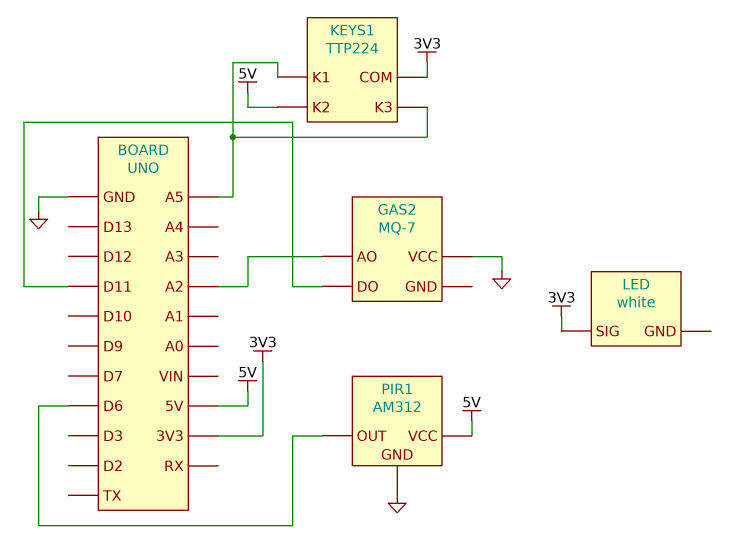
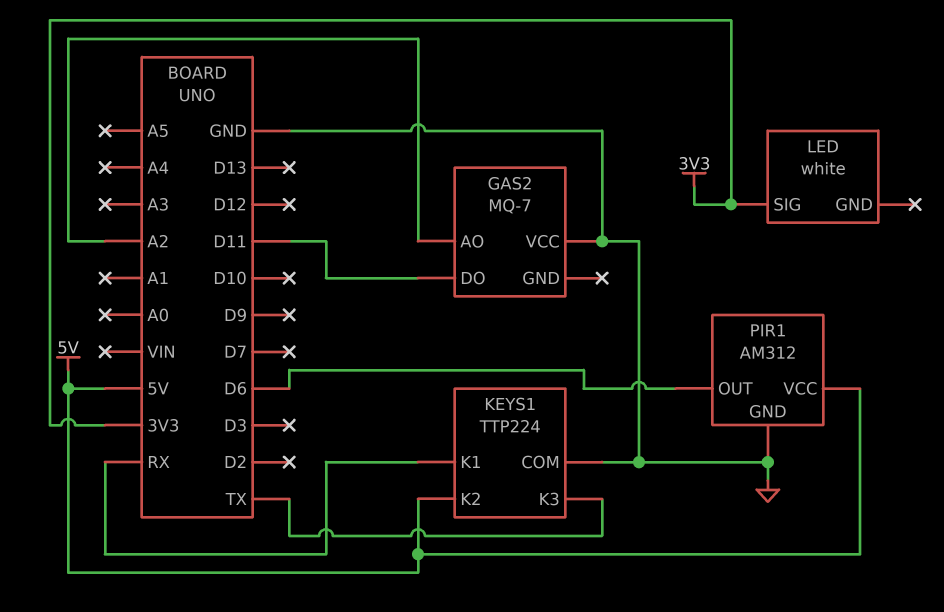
KEYS1 pin COM: 3V3 -> GND
KEYS1 pin K1: A5 -> RX
KEYS1 pin K3: A5 -> TX

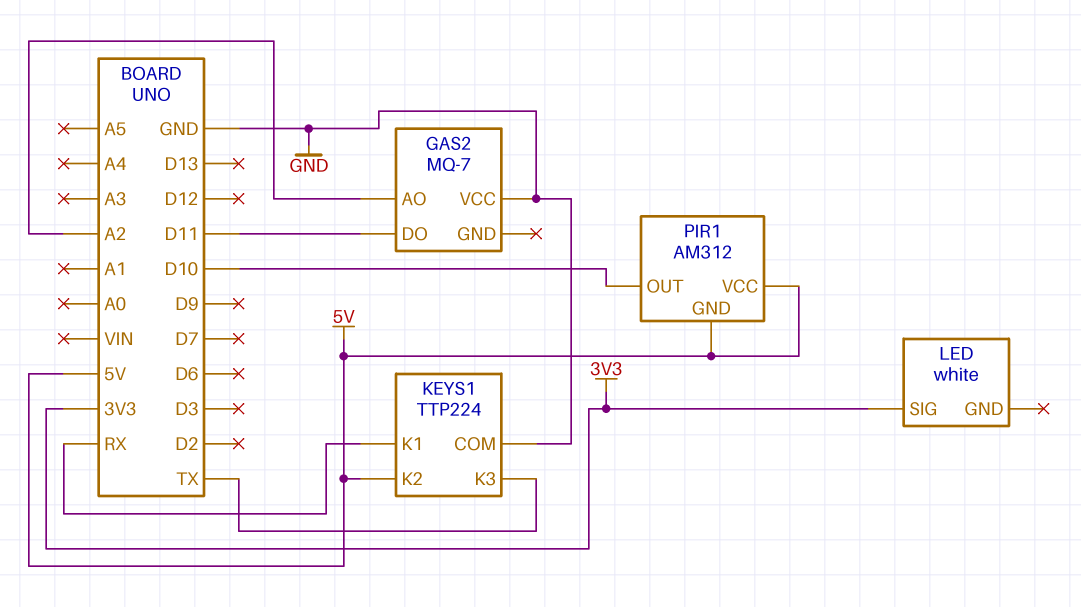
PIR1 pin GND: GND -> 5V
PIR1 pin OUT: D6 -> D10

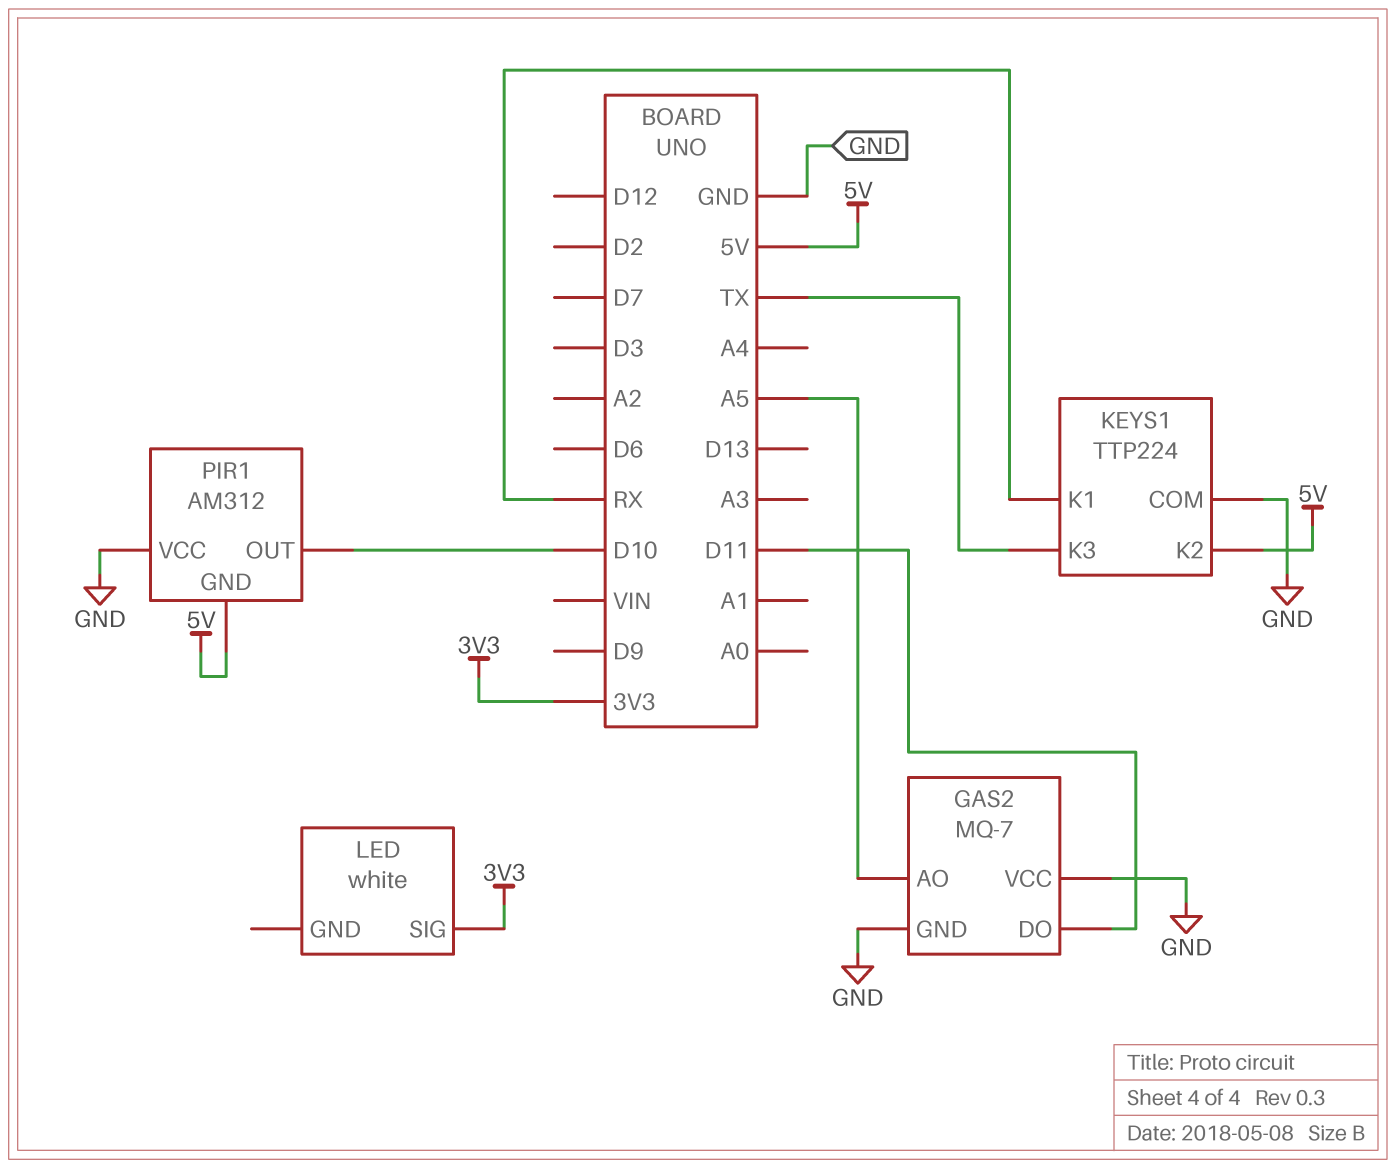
GAS2 pin AO: A2 -> A5
GAS2 pin GND: none -> GND
PIR1 pin VCC: 5V -> GND

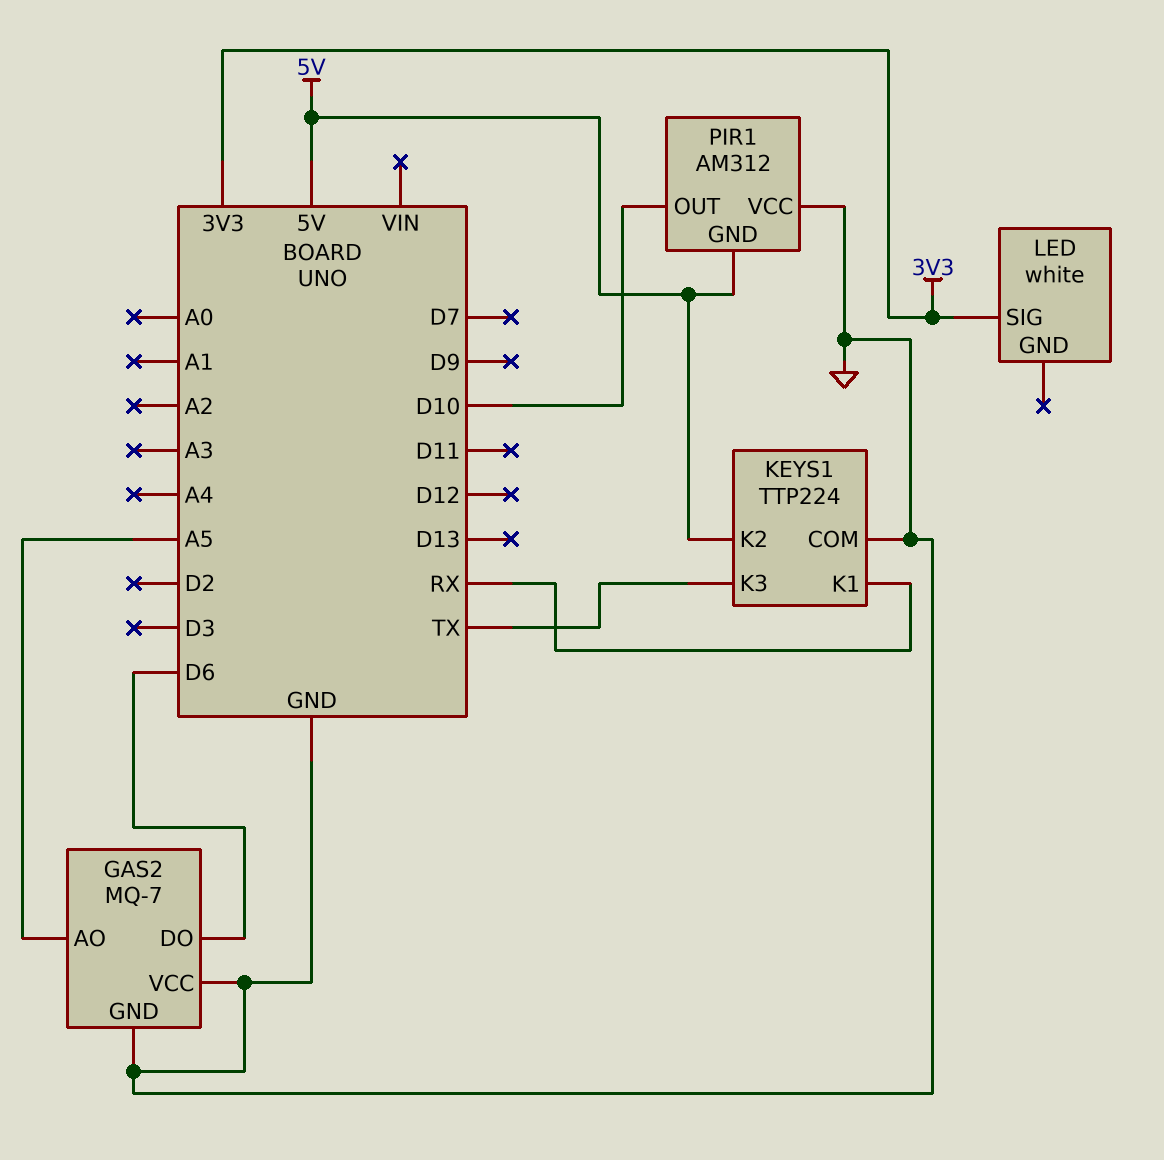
GAS2 pin DO: D11 -> D6

